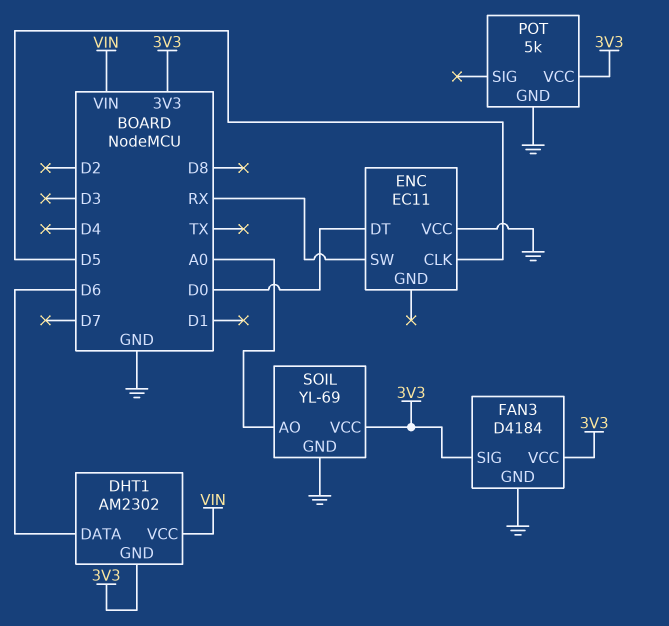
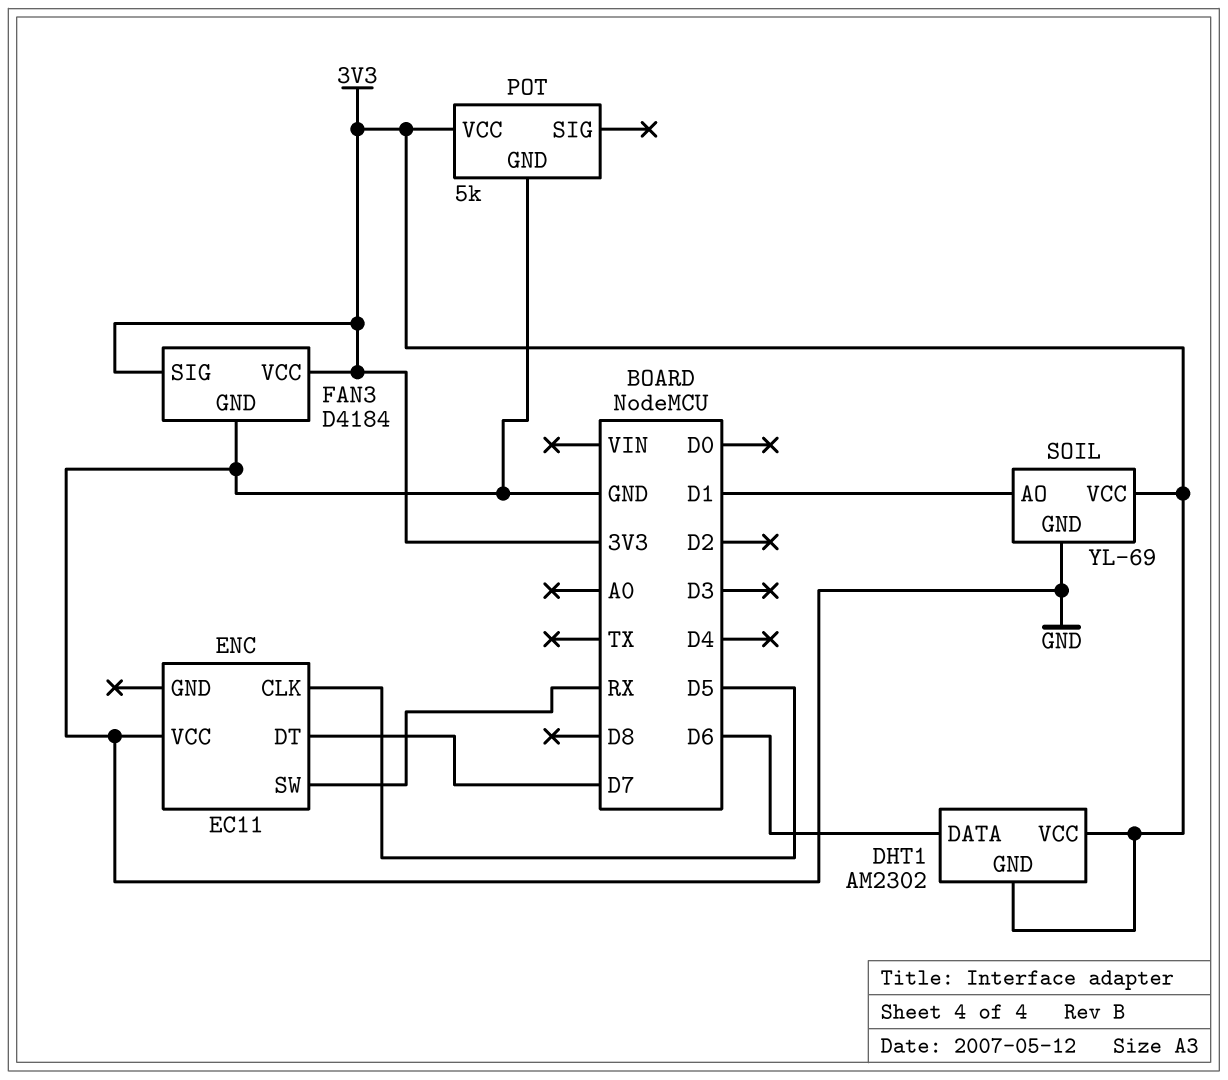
DHT1 pin VCC: VIN -> 3V3
ENC pin DT: D0 -> D7
SOIL pin AO: A0 -> D1

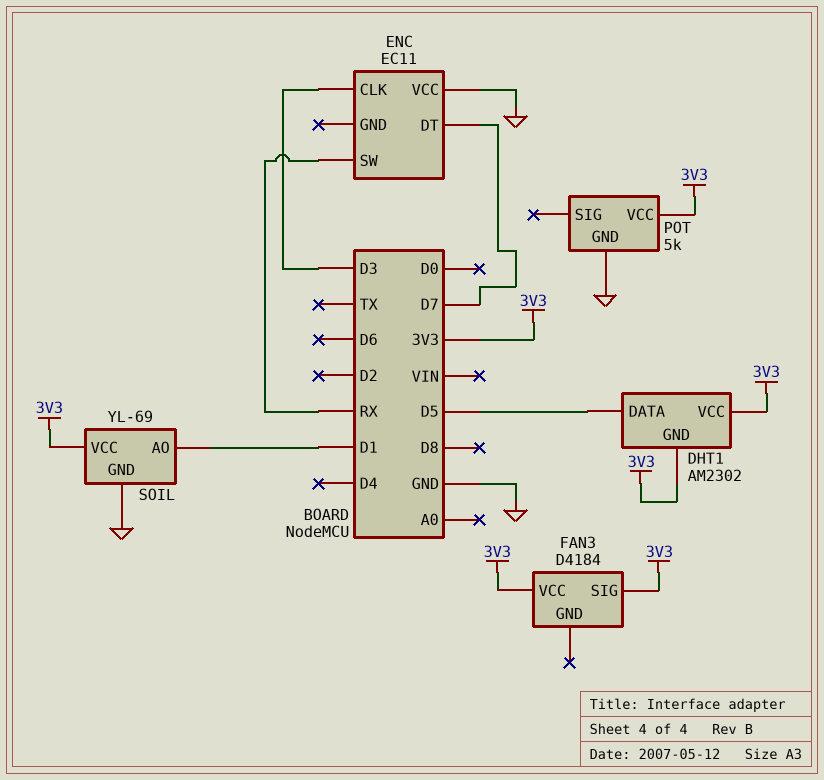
DHT1 pin DATA: D6 -> D5
ENC pin CLK: D5 -> D3
FAN3 pin GND: GND -> none

